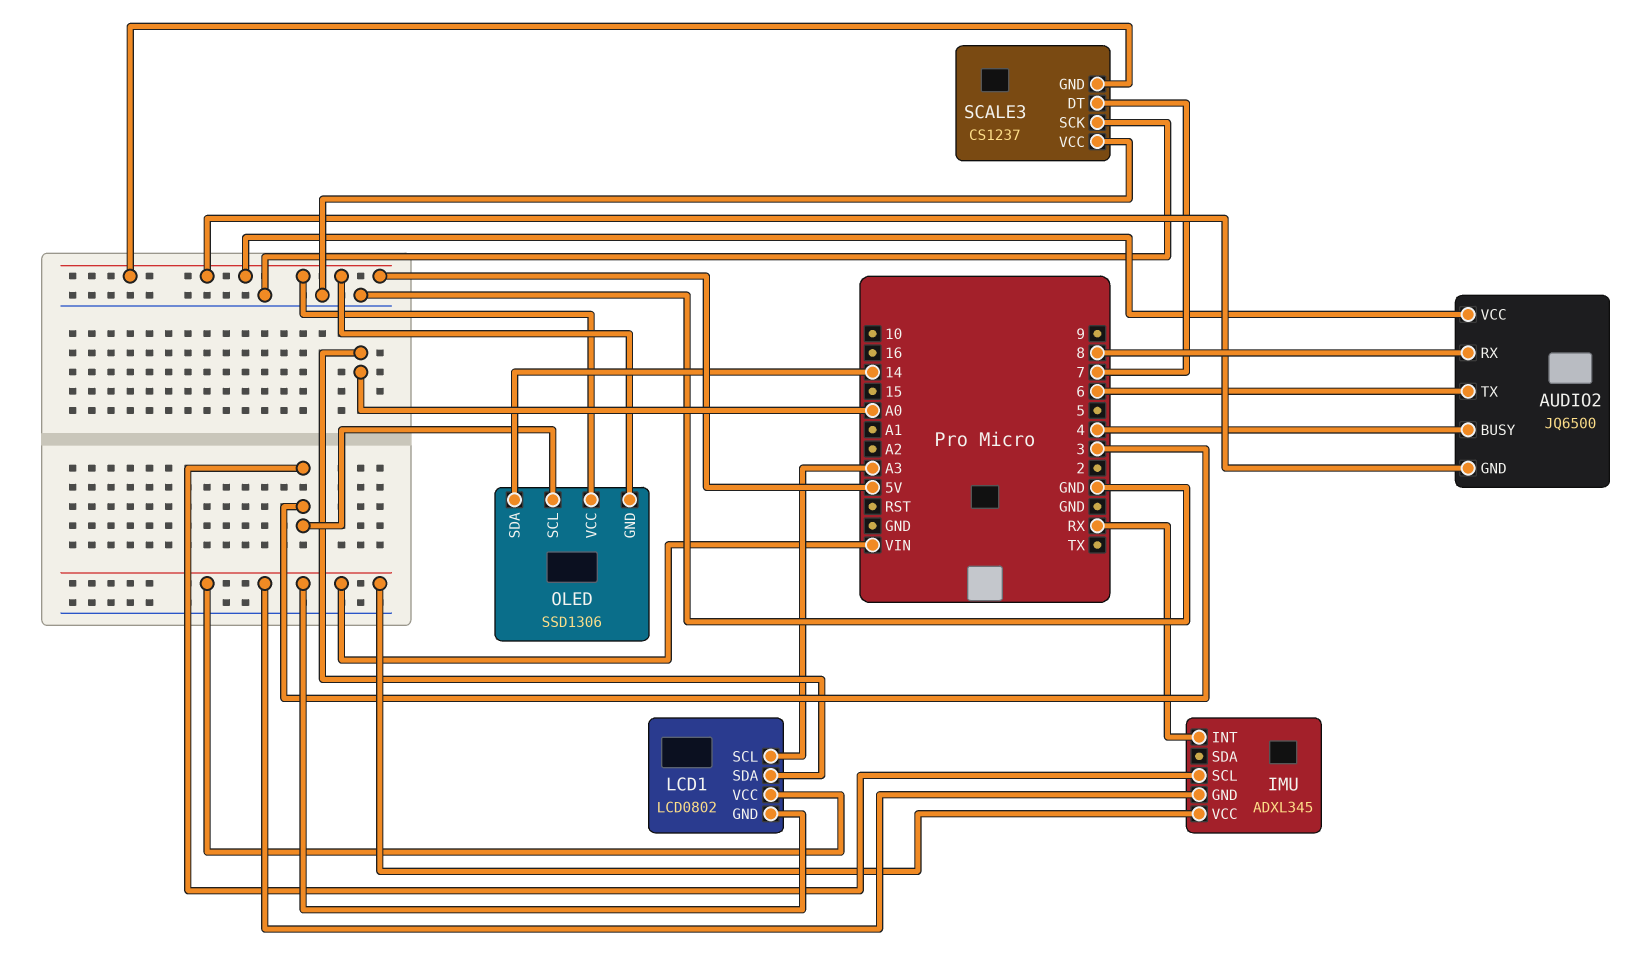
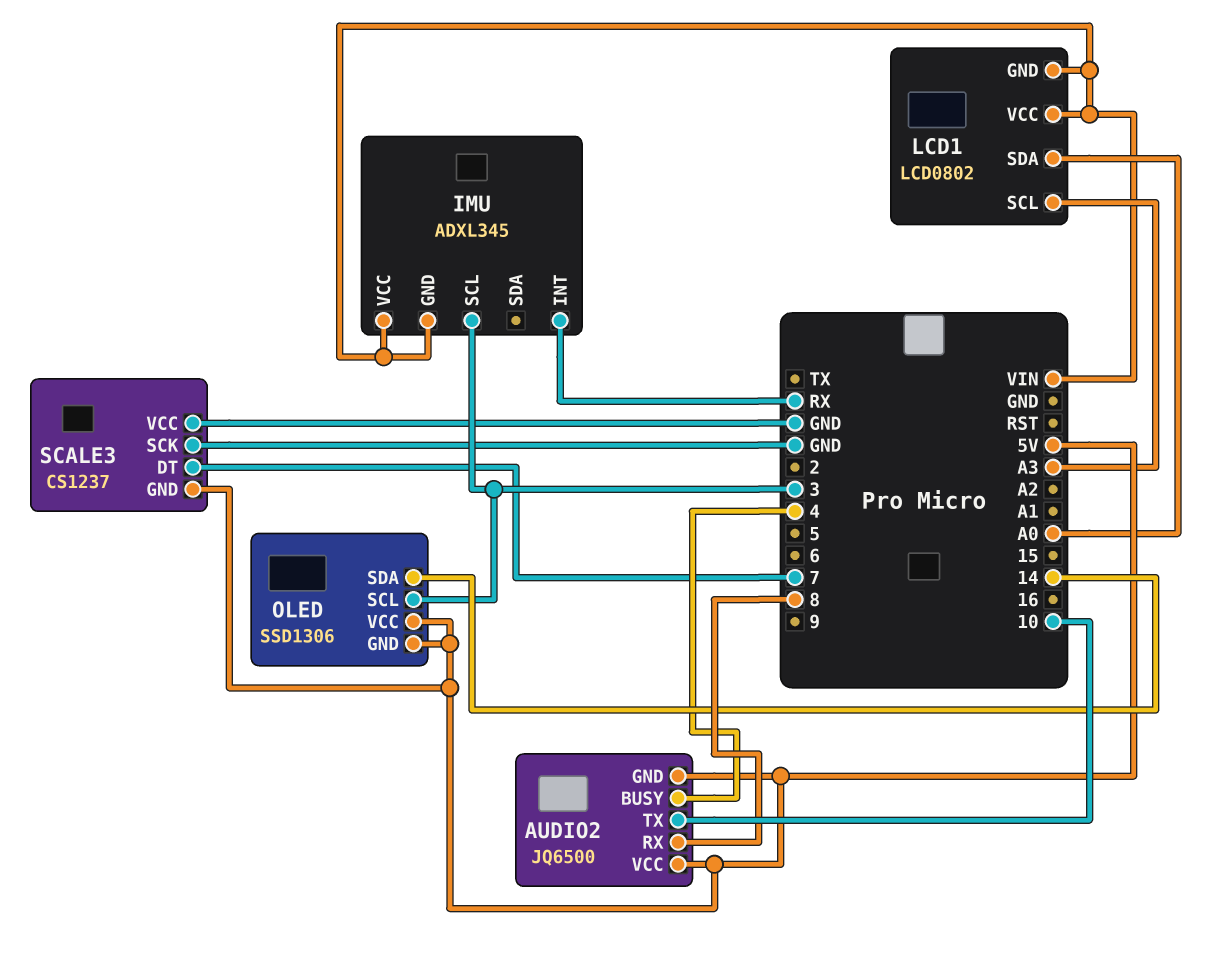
AUDIO2 pin TX: 6 -> 10

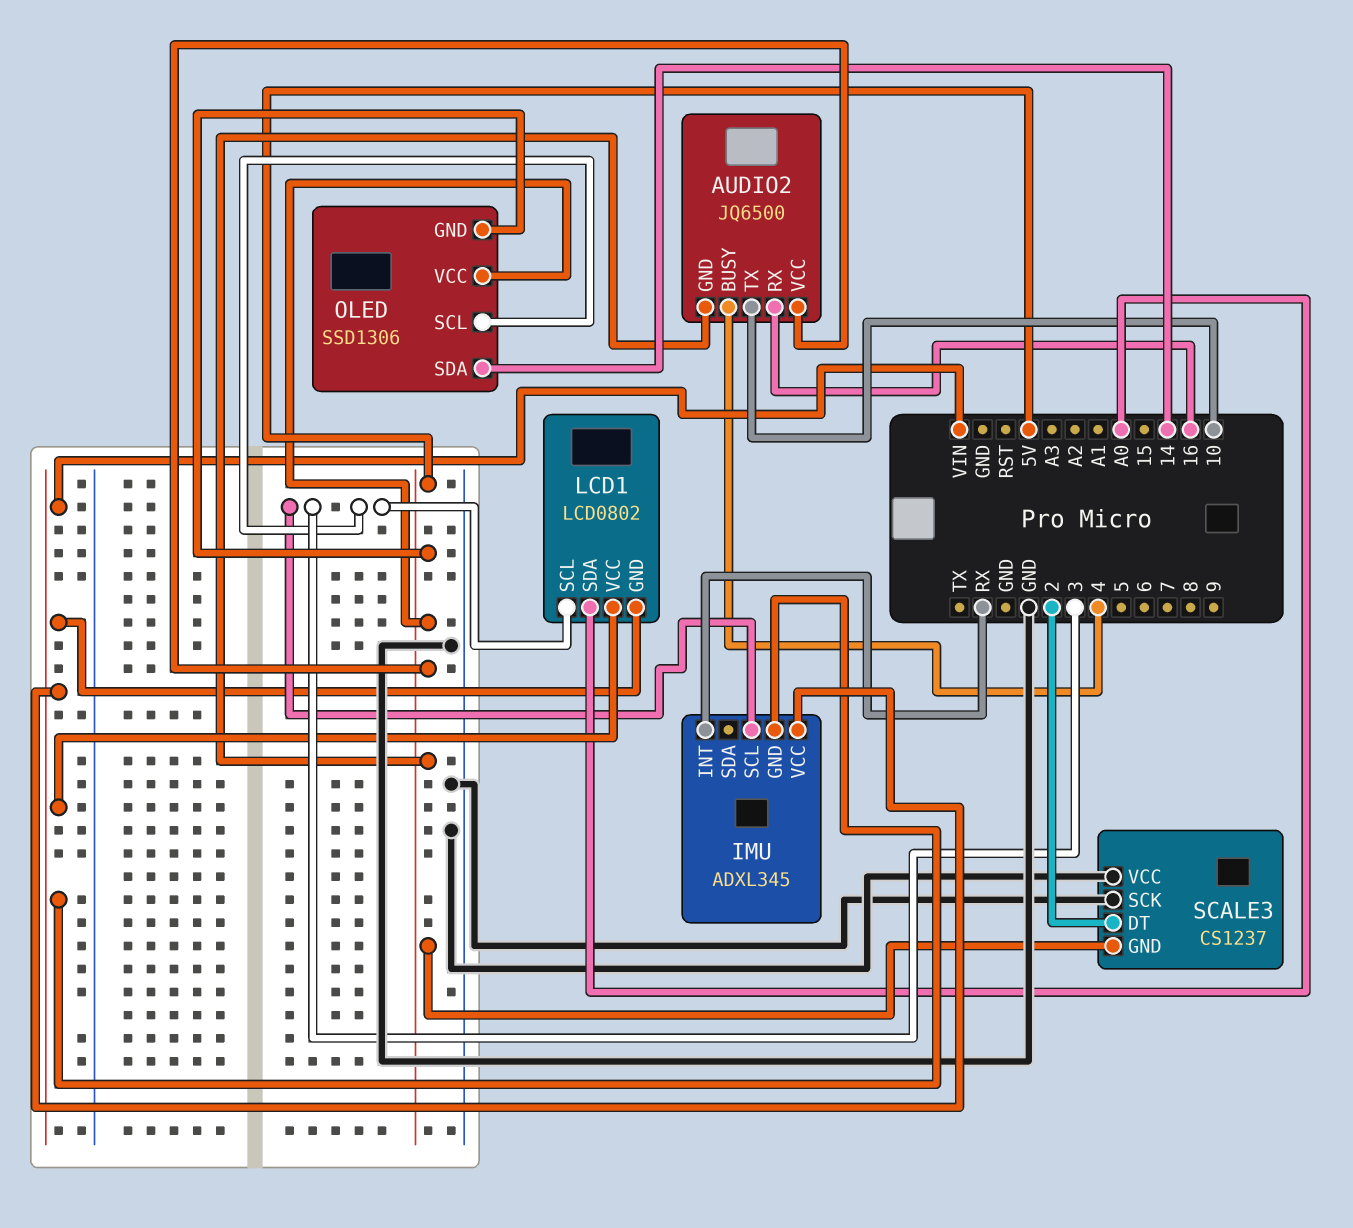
AUDIO2 pin RX: 8 -> 16
LCD1 pin SCL: A3 -> 3
SCALE3 pin DT: 7 -> 2

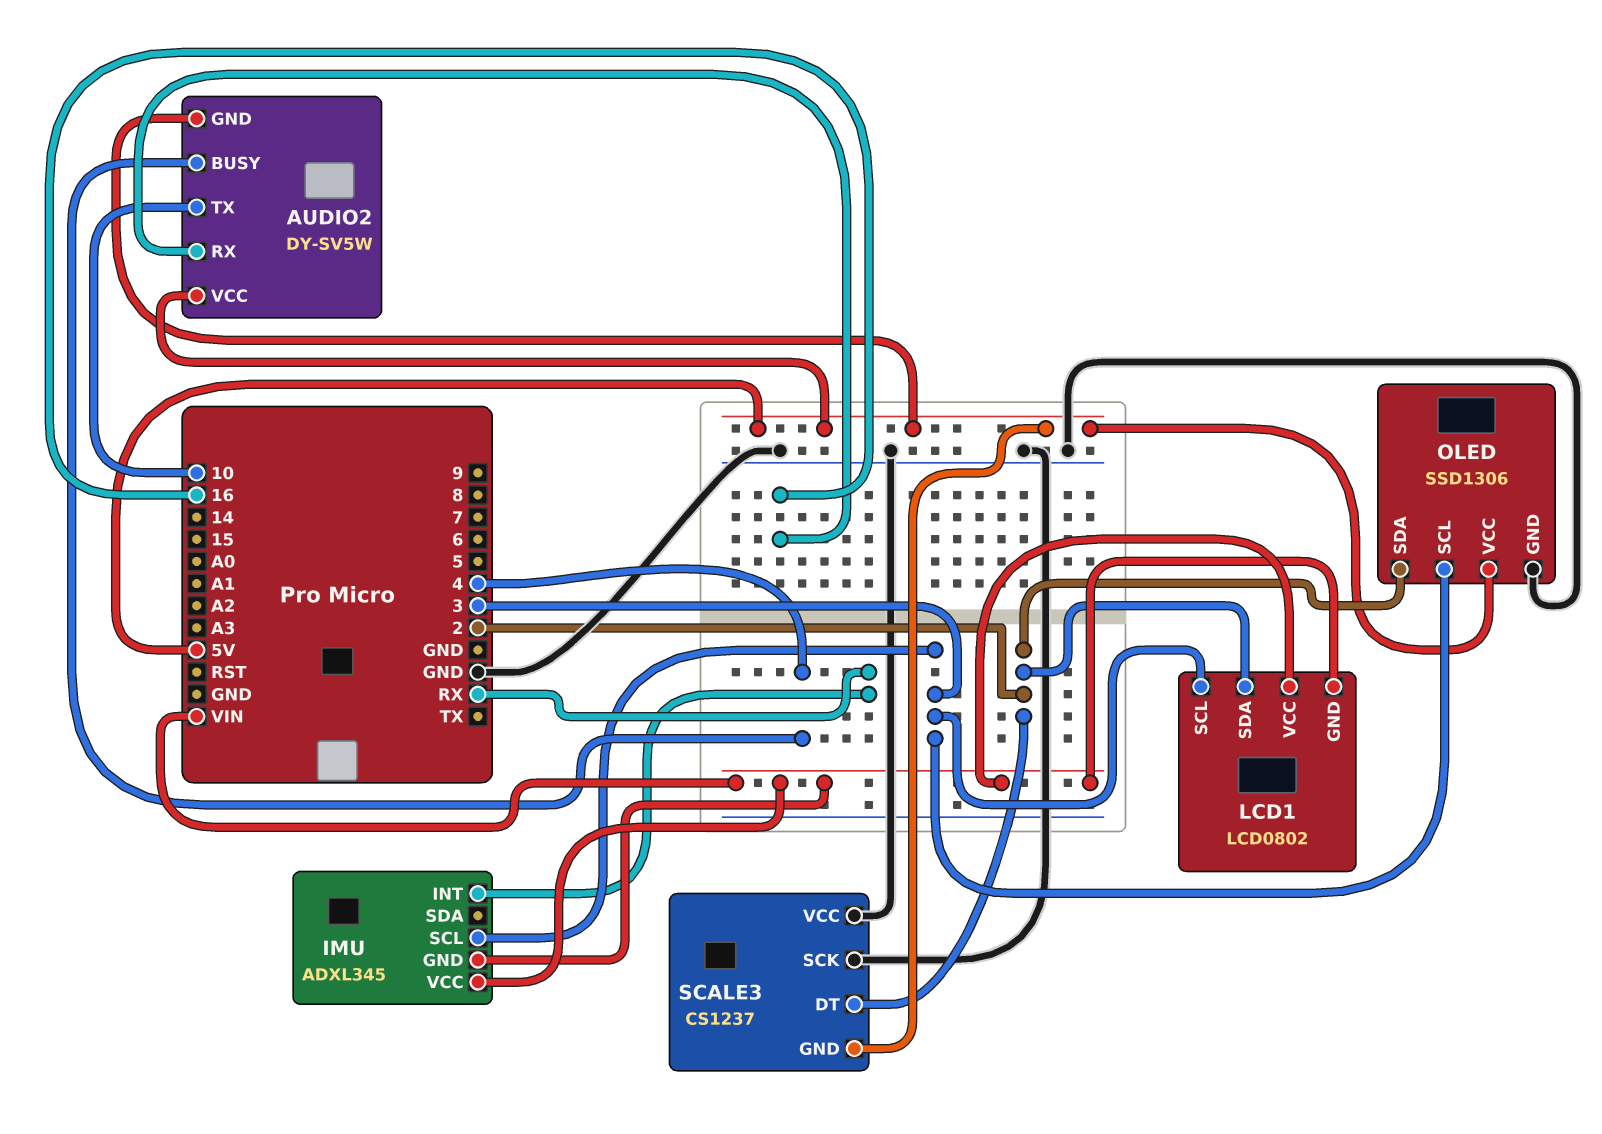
AUDIO2: JQ6500 -> DY-SV5W
LCD1 pin SDA: A0 -> 2
OLED pin GND: 5V -> GND
OLED pin SDA: 14 -> 2

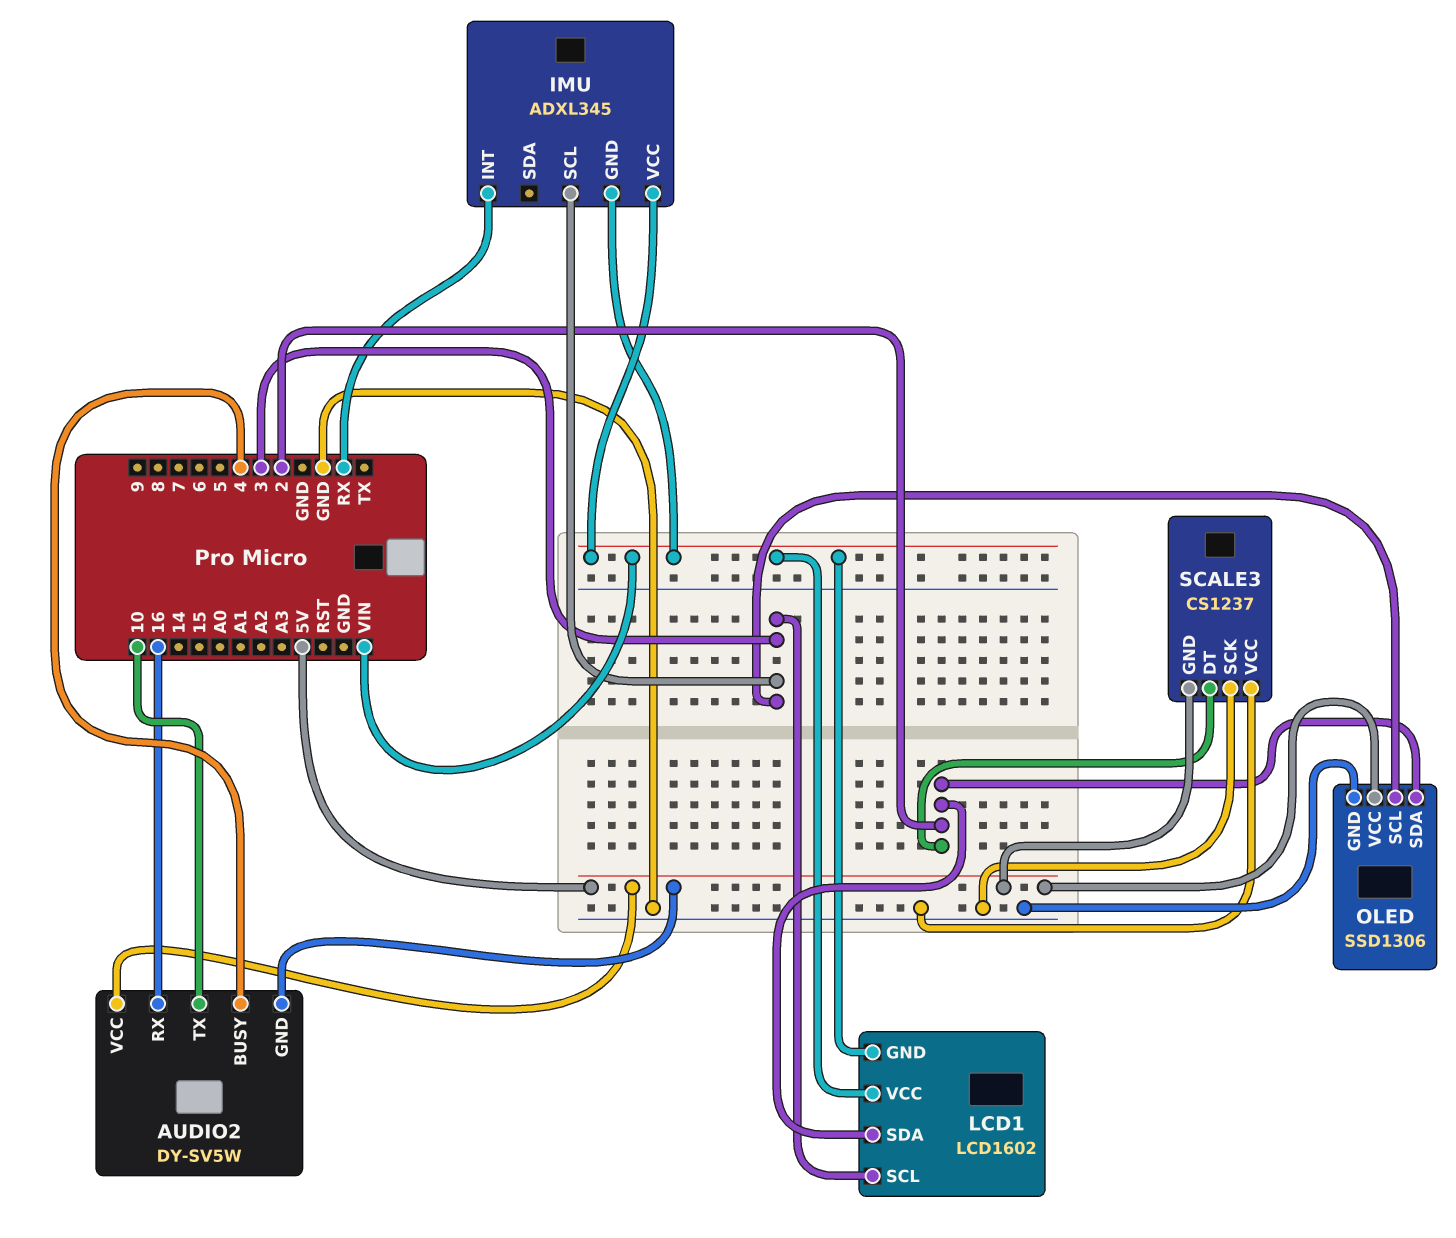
LCD1: LCD0802 -> LCD1602

